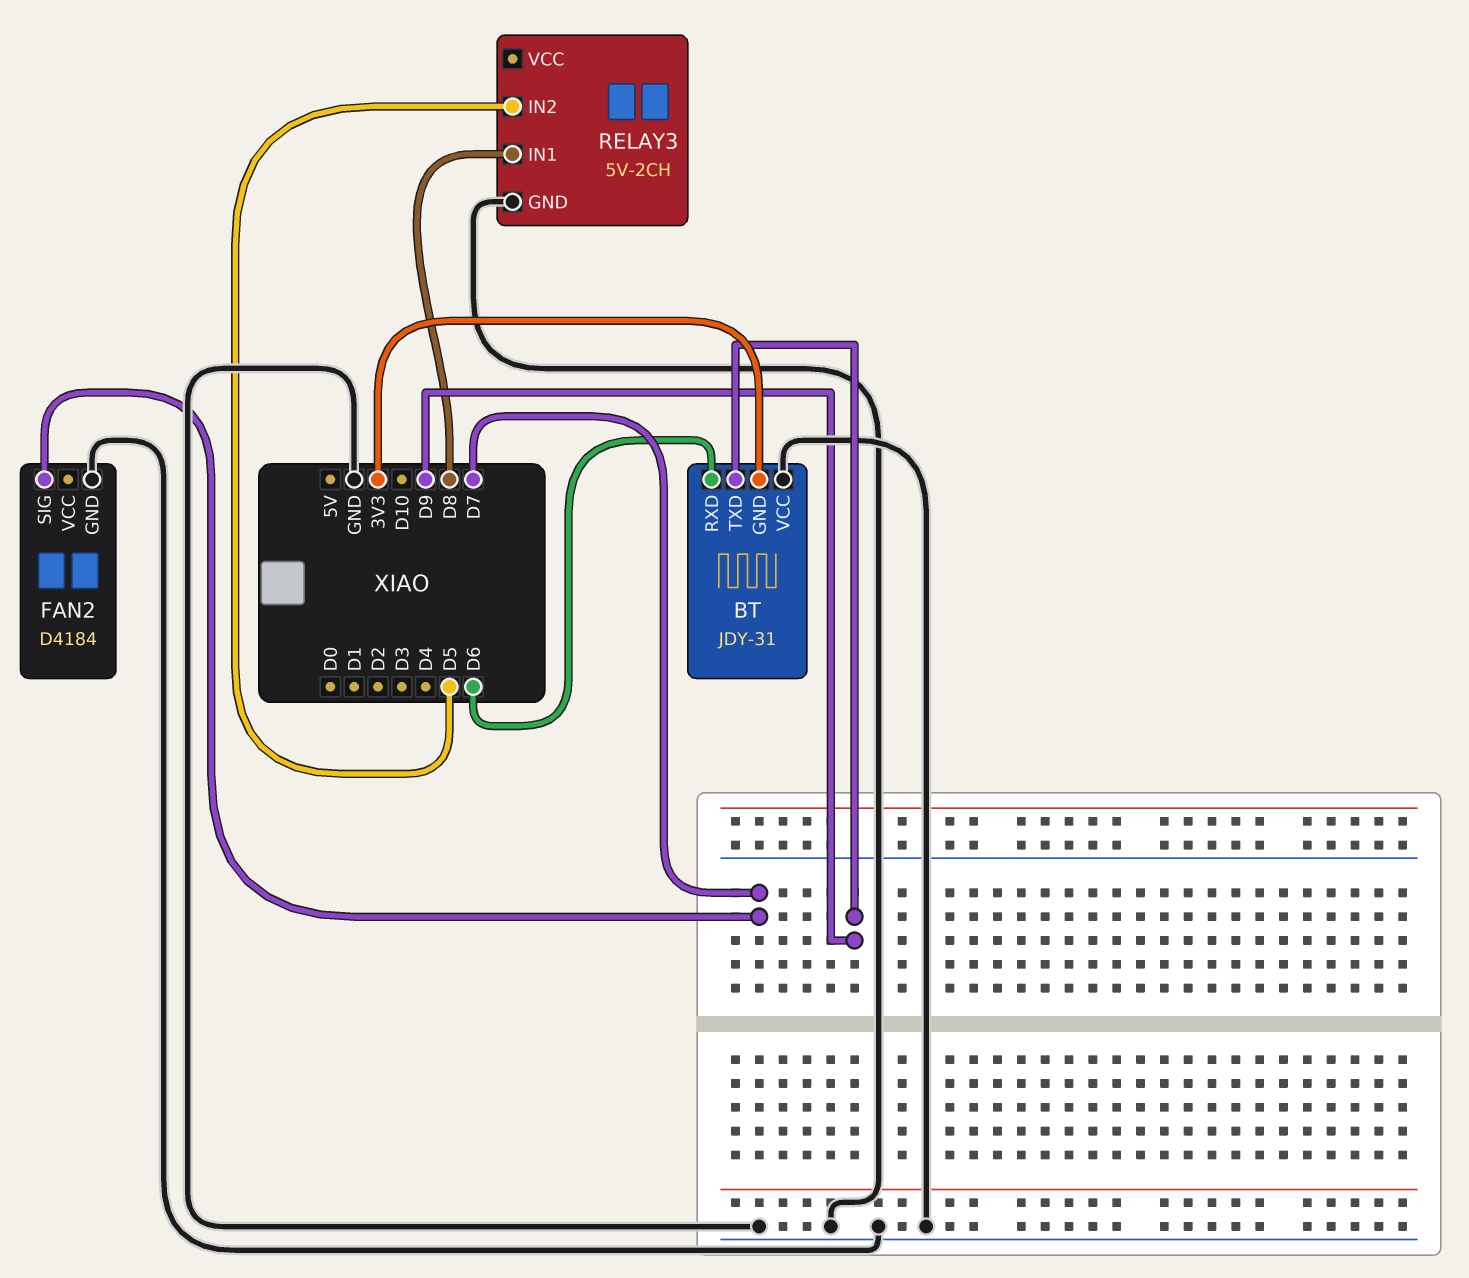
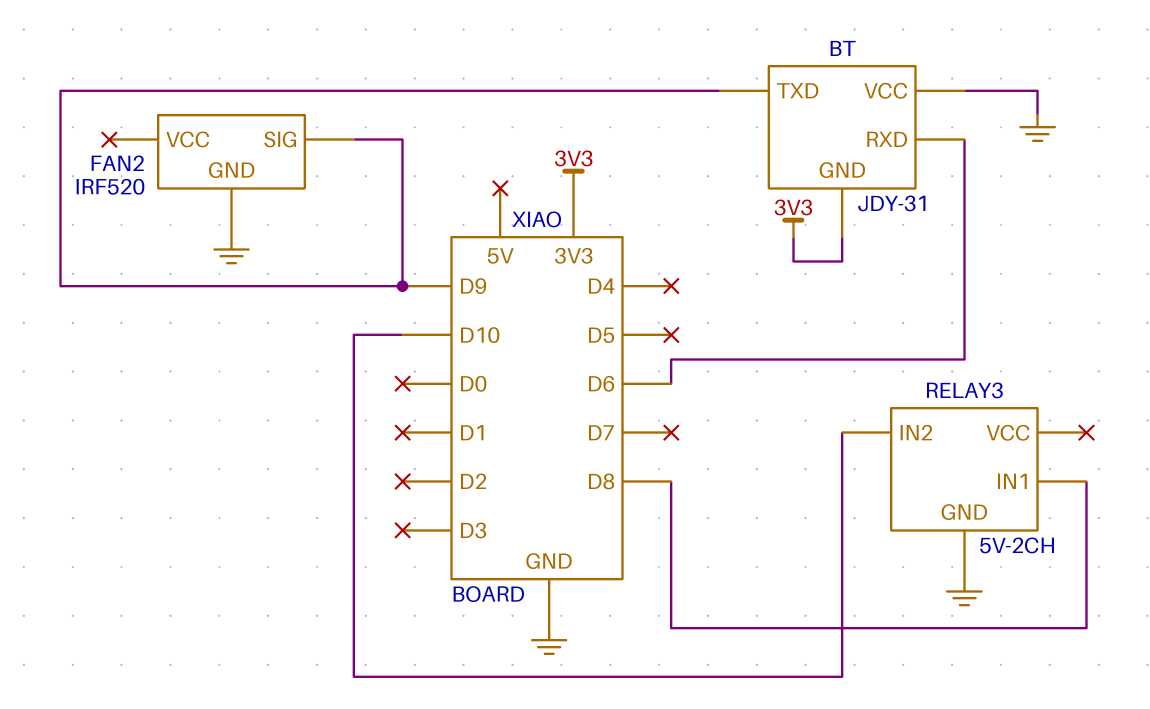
FAN2: D4184 -> IRF520
FAN2 pin SIG: D7 -> D9
RELAY3 pin IN2: D5 -> D10

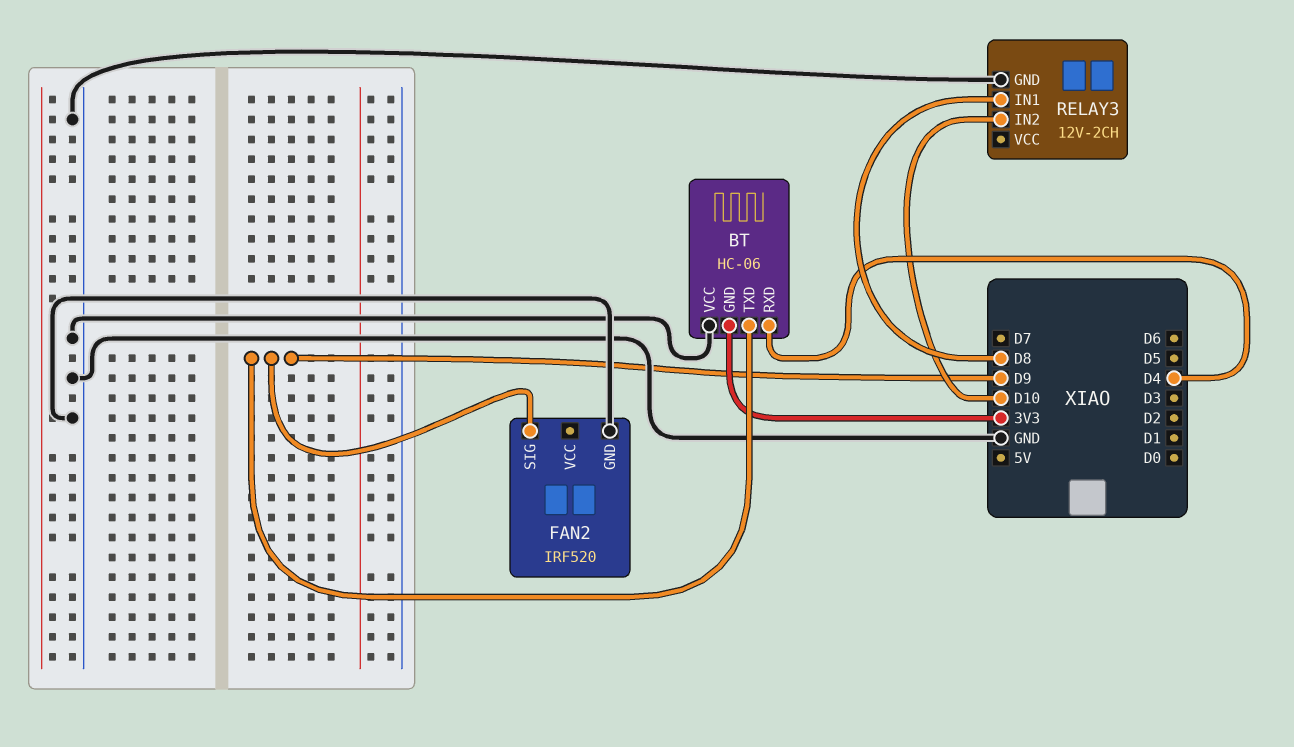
BT: JDY-31 -> HC-06
BT pin RXD: D6 -> D4
RELAY3: 5V-2CH -> 12V-2CH

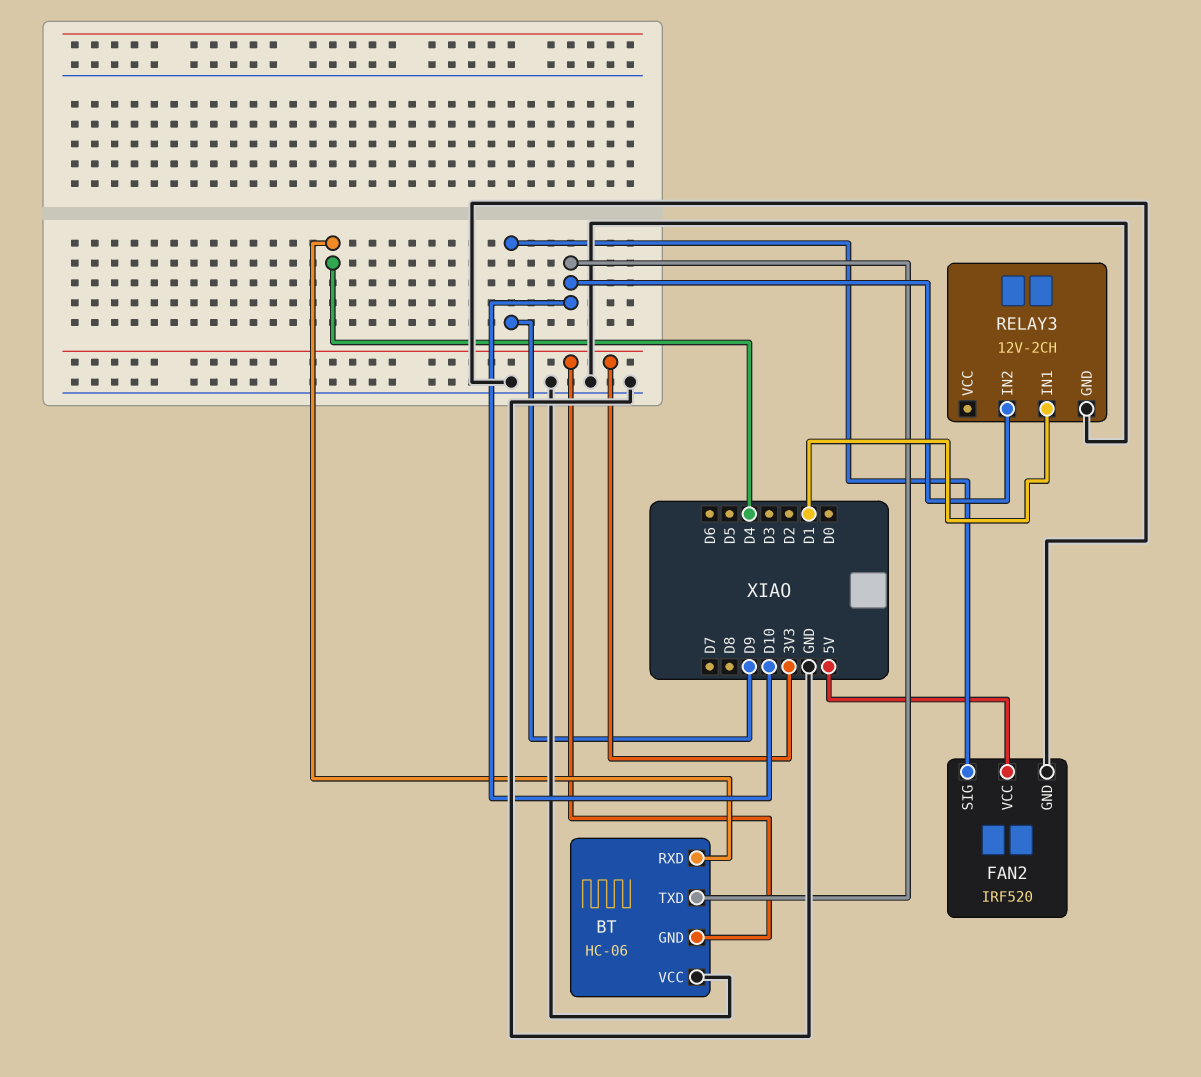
BT pin TXD: D9 -> D10
FAN2 pin VCC: none -> 5V
RELAY3 pin IN1: D8 -> D1

